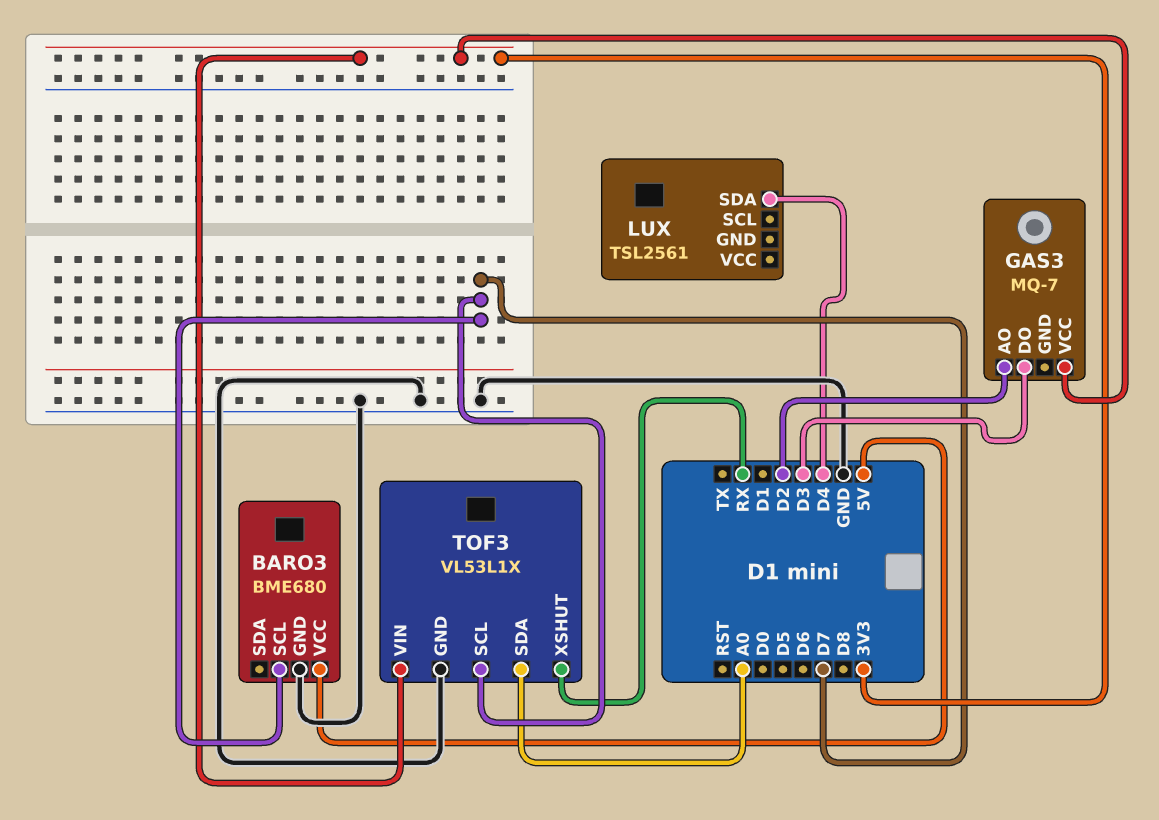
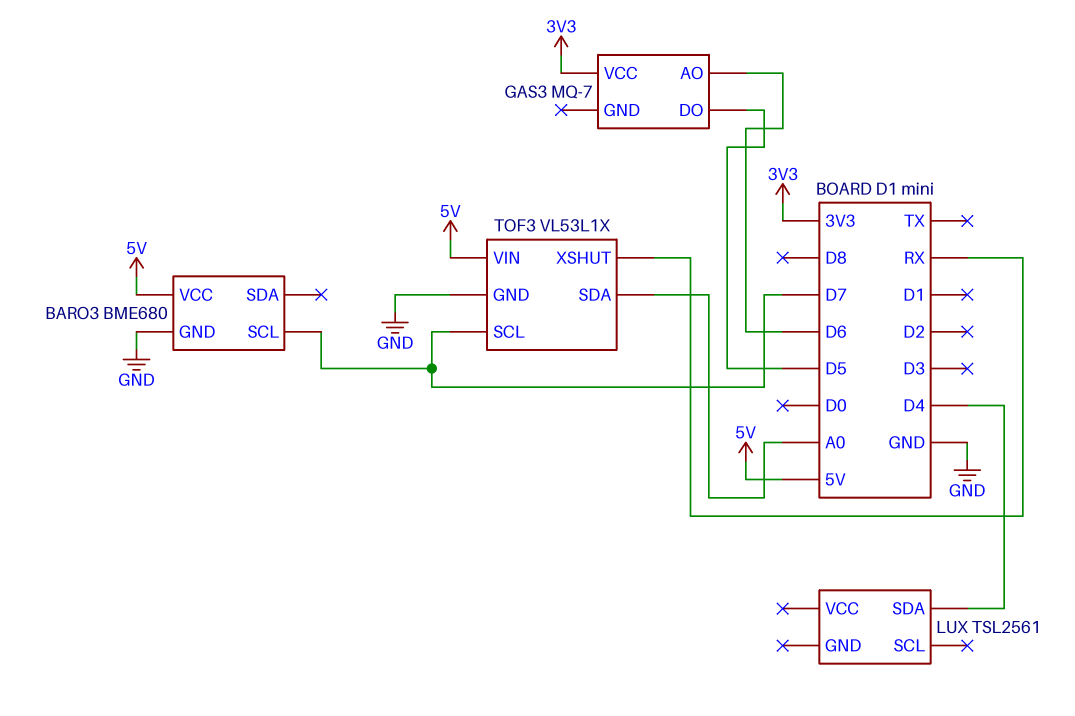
GAS3 pin AO: D2 -> D6
GAS3 pin DO: D3 -> D5
TOF3 pin VIN: 3V3 -> 5V

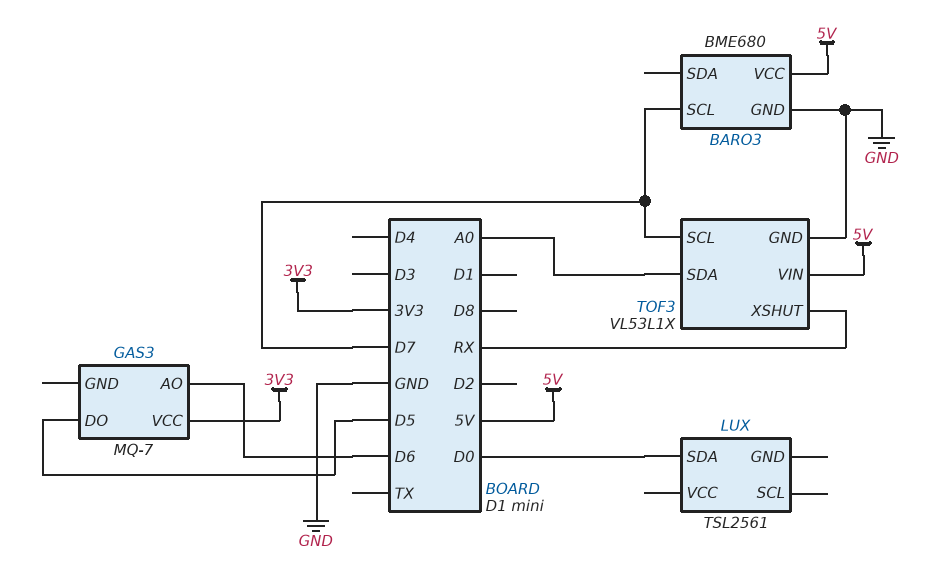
LUX pin SDA: D4 -> D0

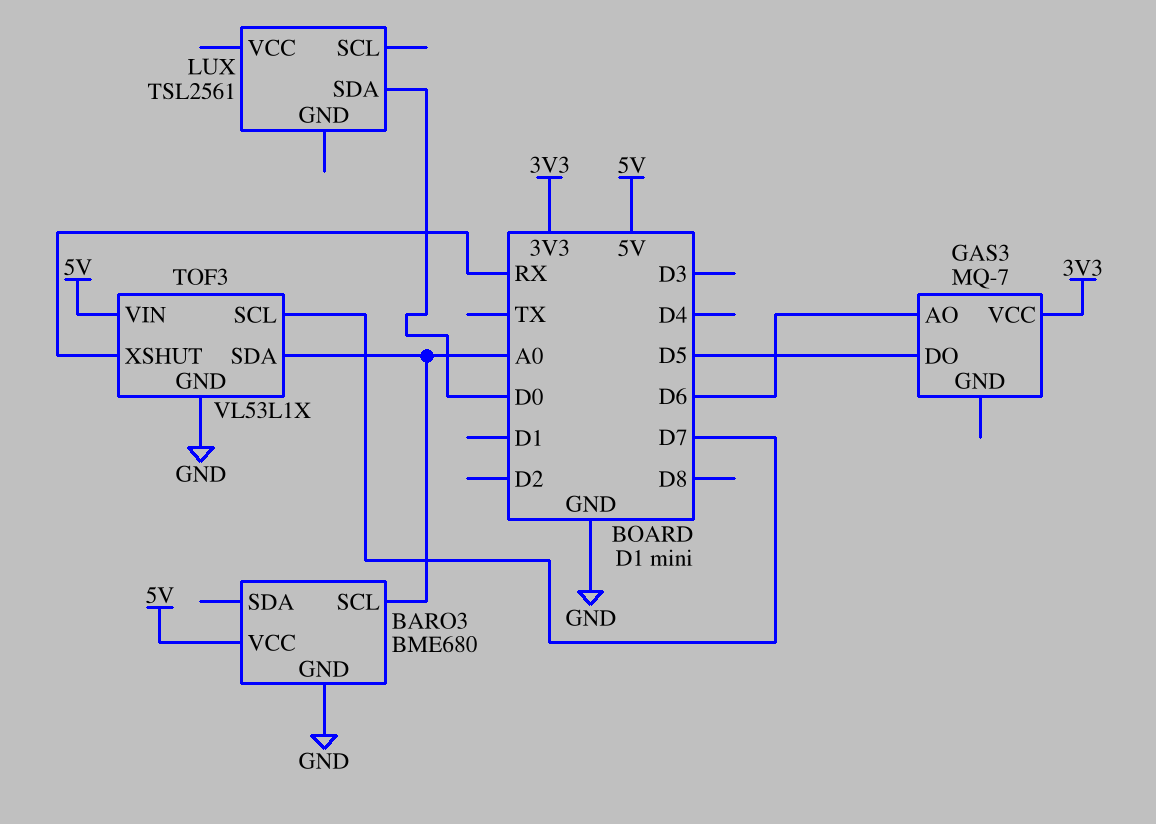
BARO3 pin SCL: D7 -> A0

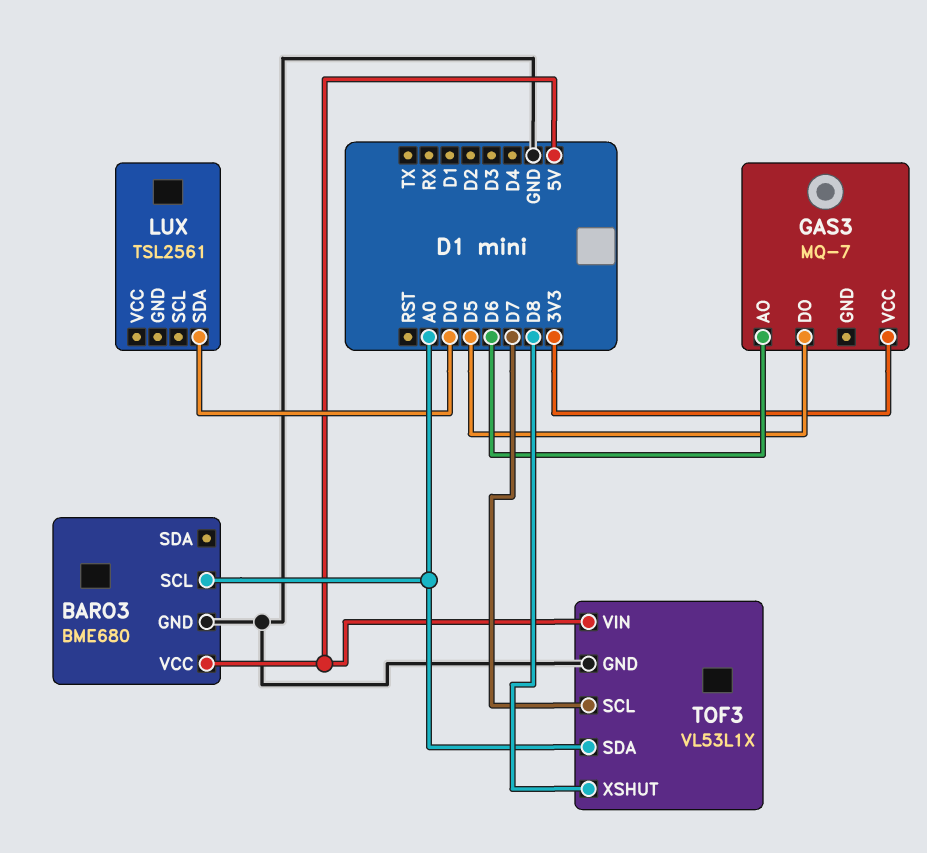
TOF3 pin XSHUT: RX -> D8

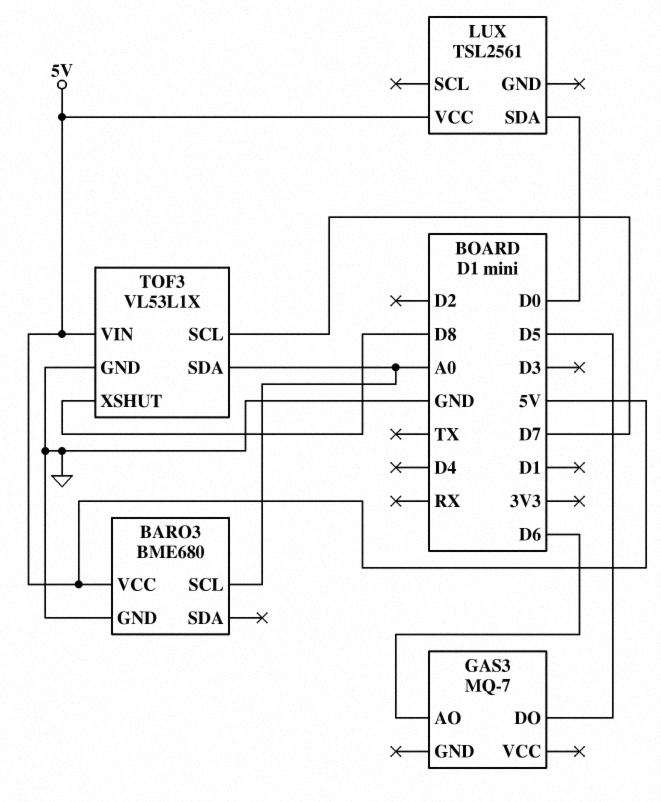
GAS3 pin VCC: 3V3 -> none
LUX pin VCC: none -> 5V

